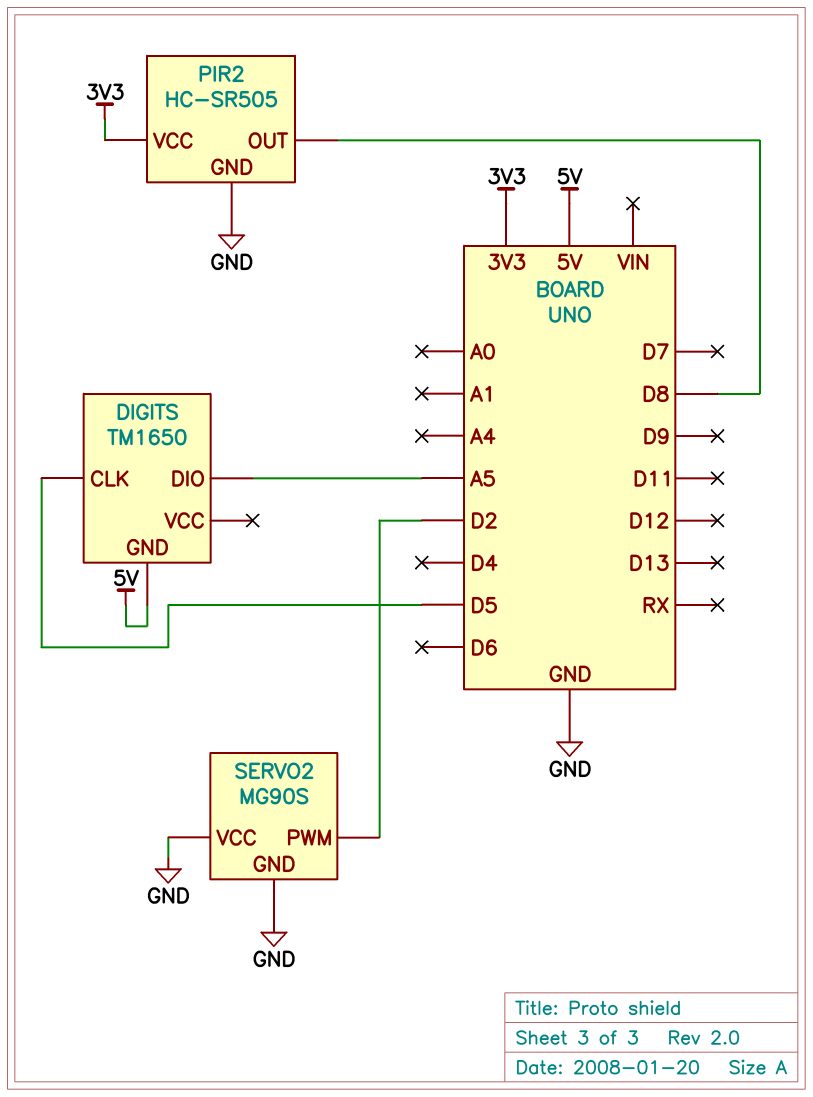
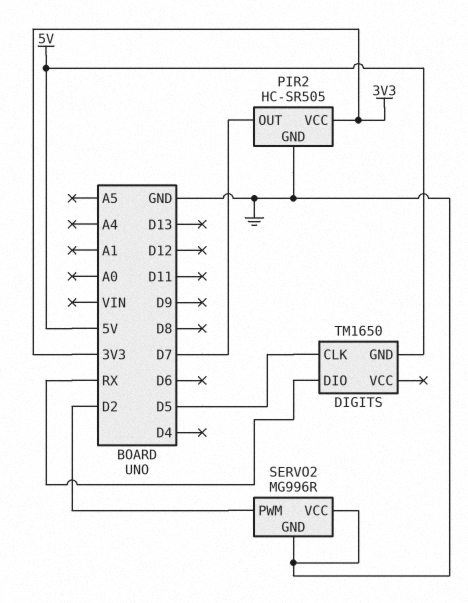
DIGITS pin DIO: A5 -> RX
PIR2 pin OUT: D8 -> D7
SERVO2: MG90S -> MG996R

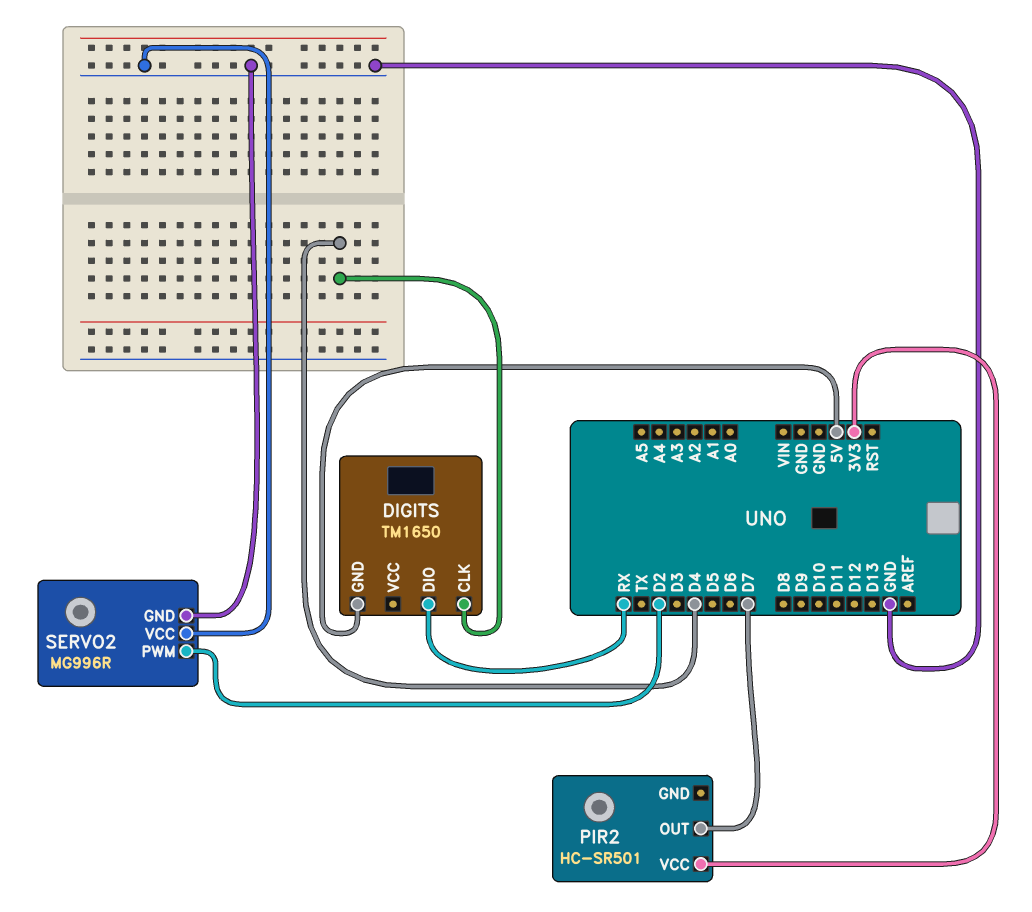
DIGITS pin CLK: D5 -> D4
PIR2: HC-SR505 -> HC-SR501
PIR2 pin GND: GND -> none

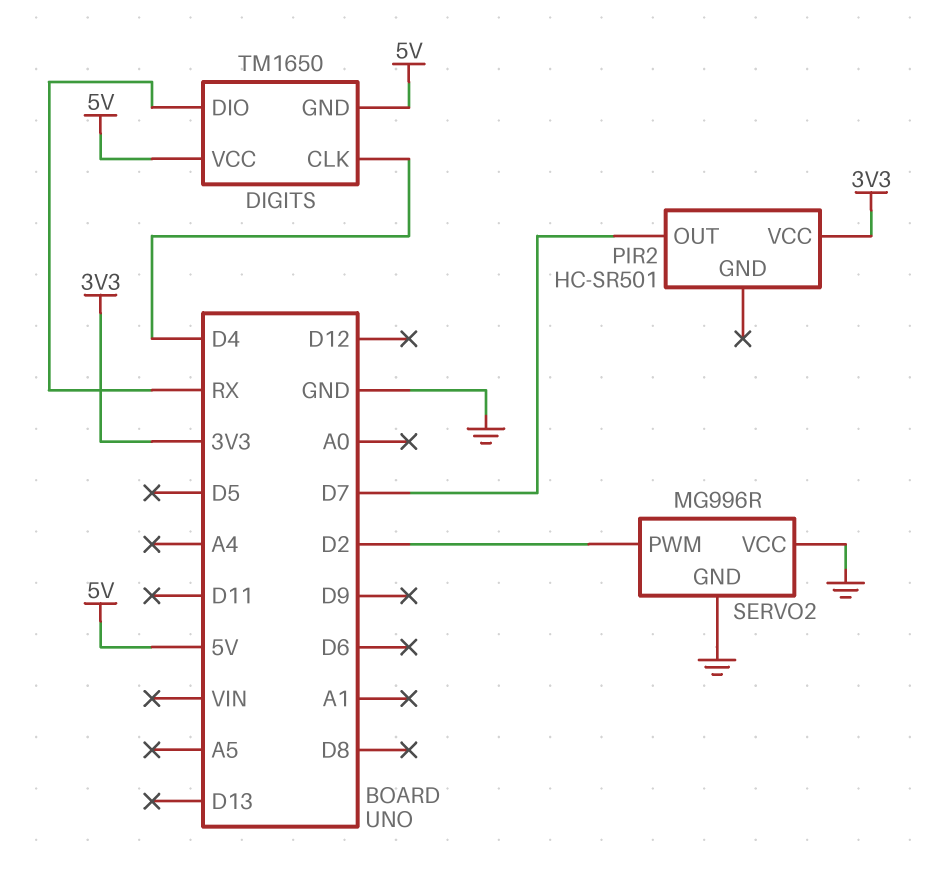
DIGITS pin VCC: none -> 5V

